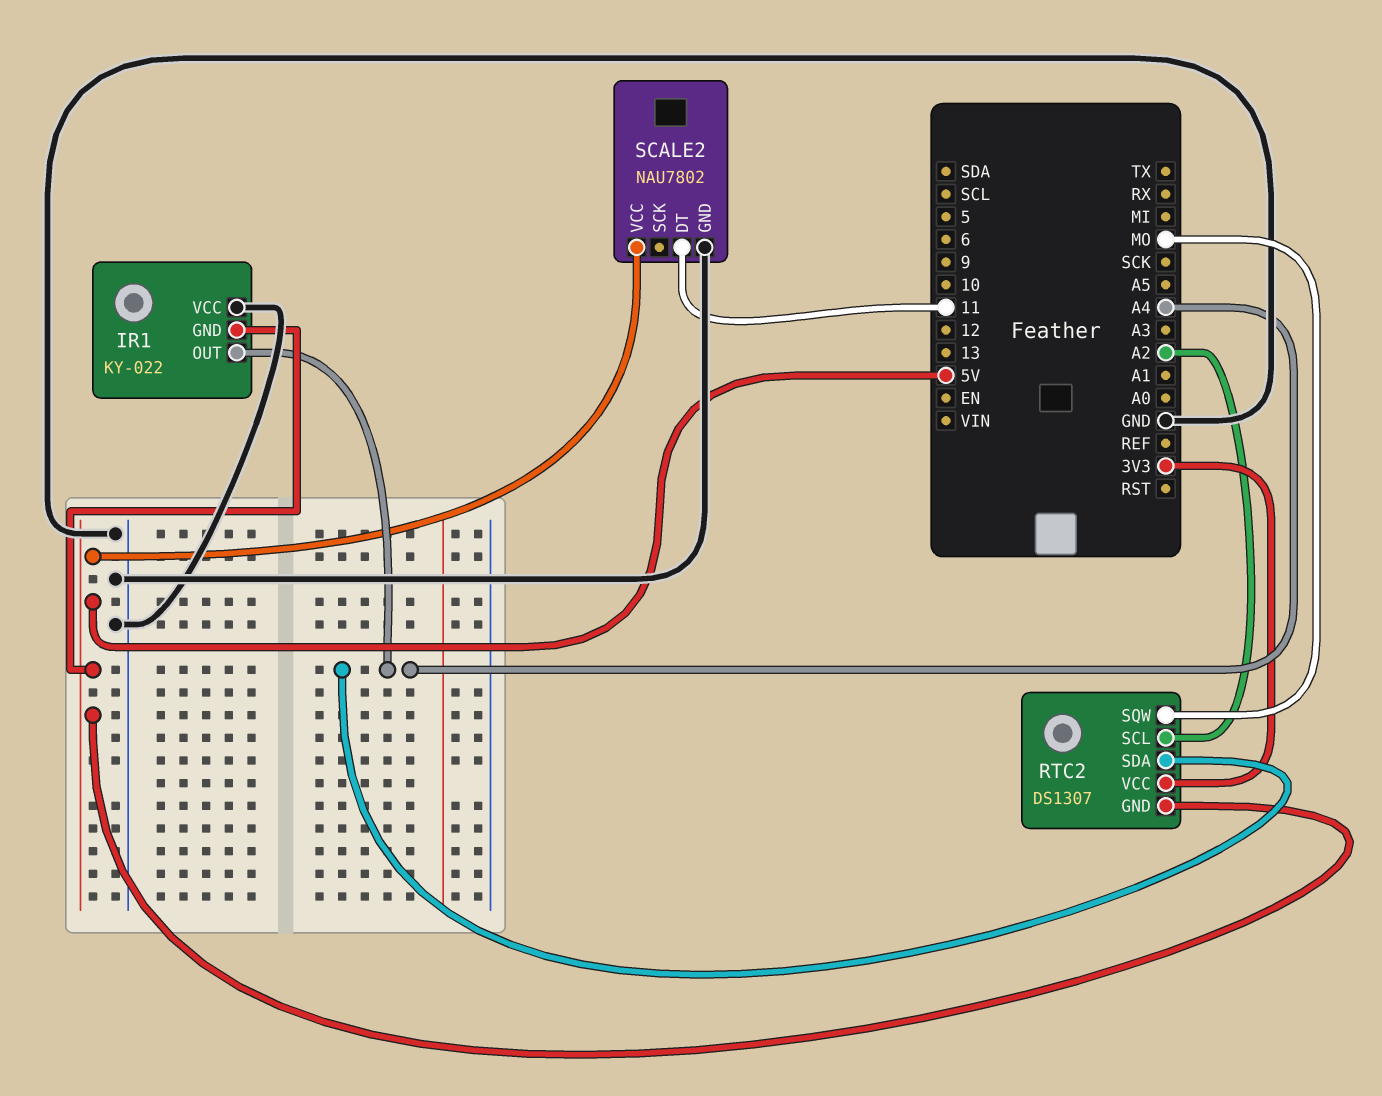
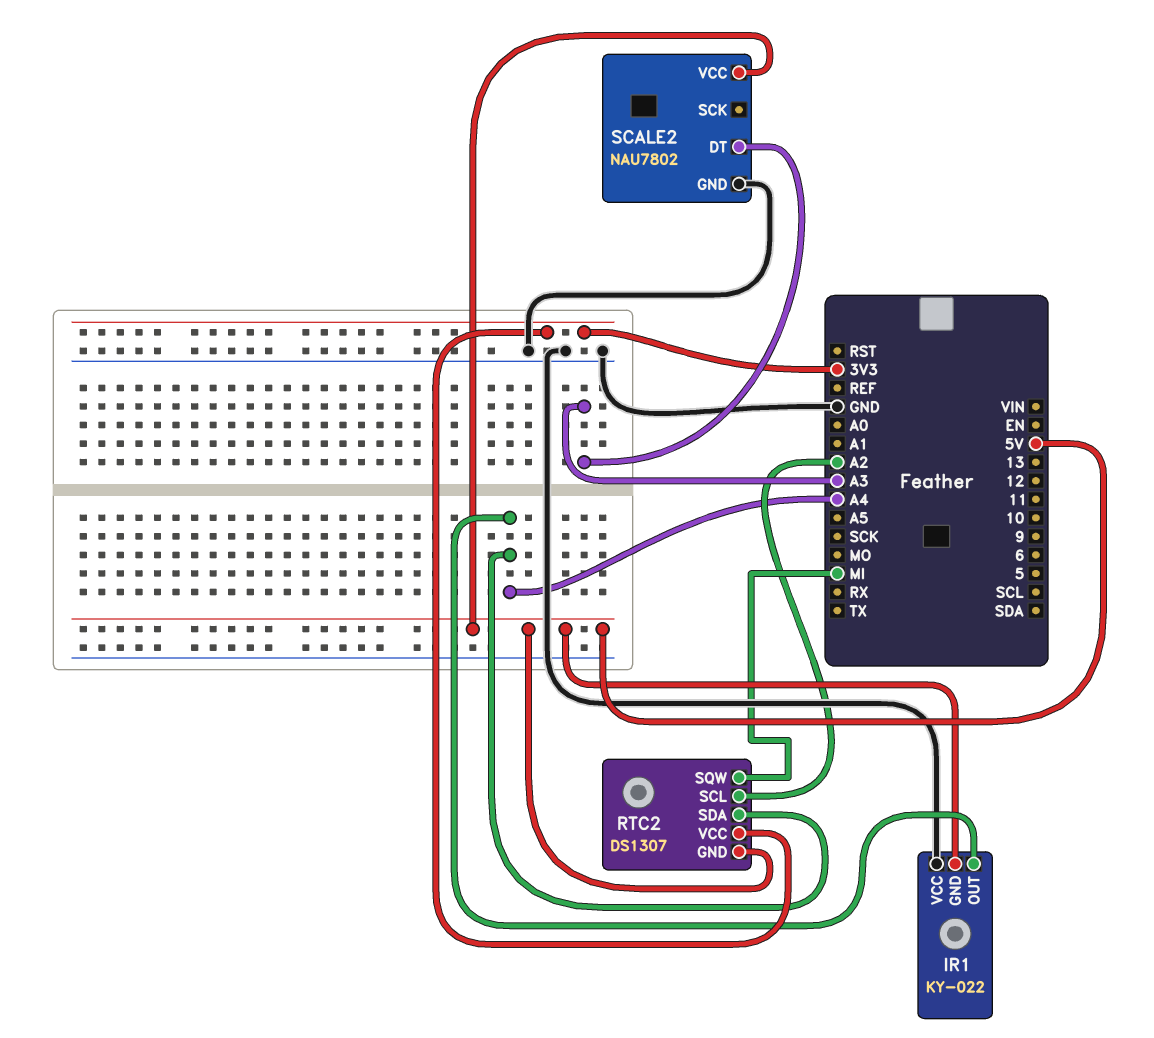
RTC2 pin SQW: MO -> MI
SCALE2 pin DT: 11 -> A3

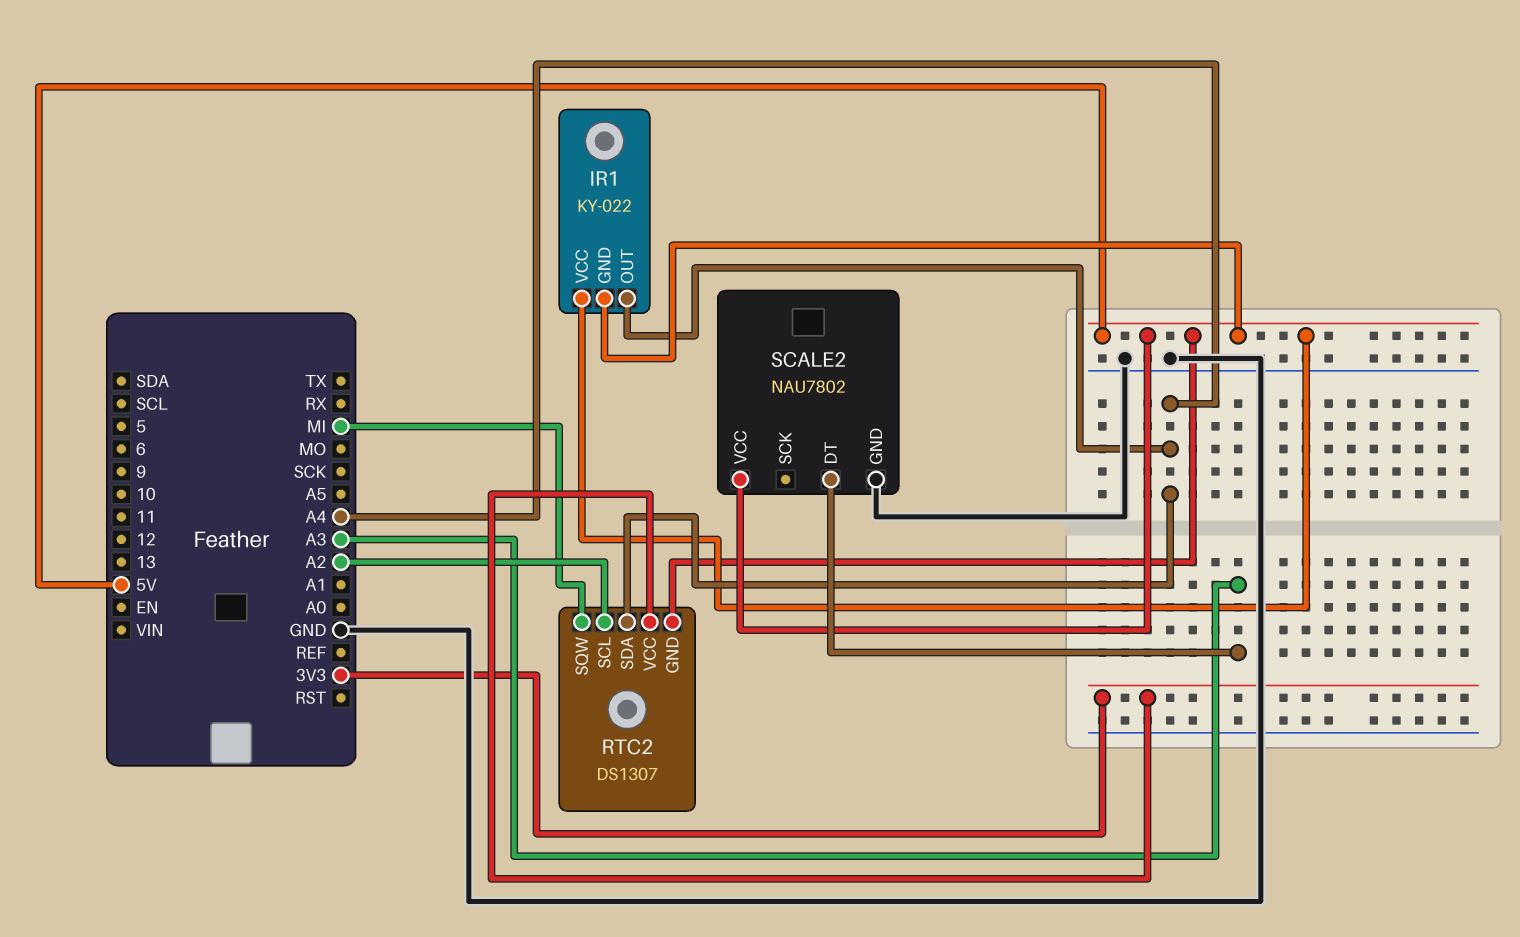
IR1 pin VCC: GND -> 5V

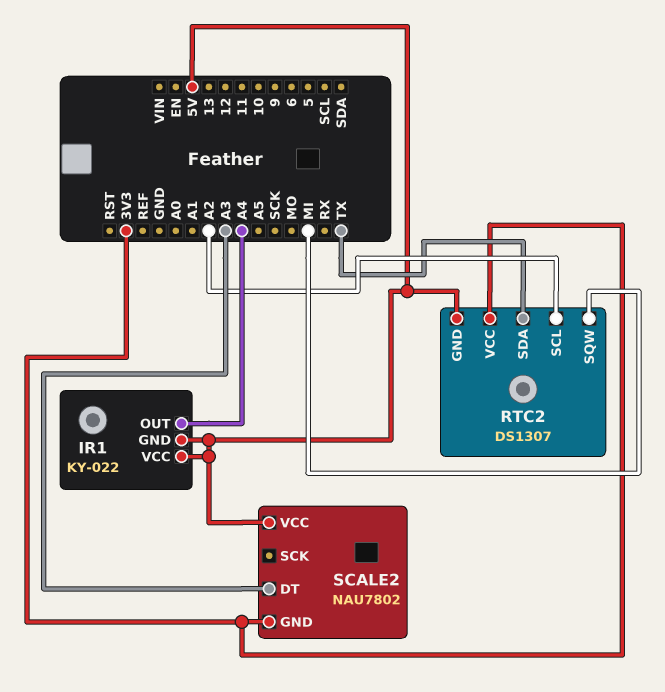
RTC2 pin SDA: A4 -> TX
SCALE2 pin GND: GND -> 3V3

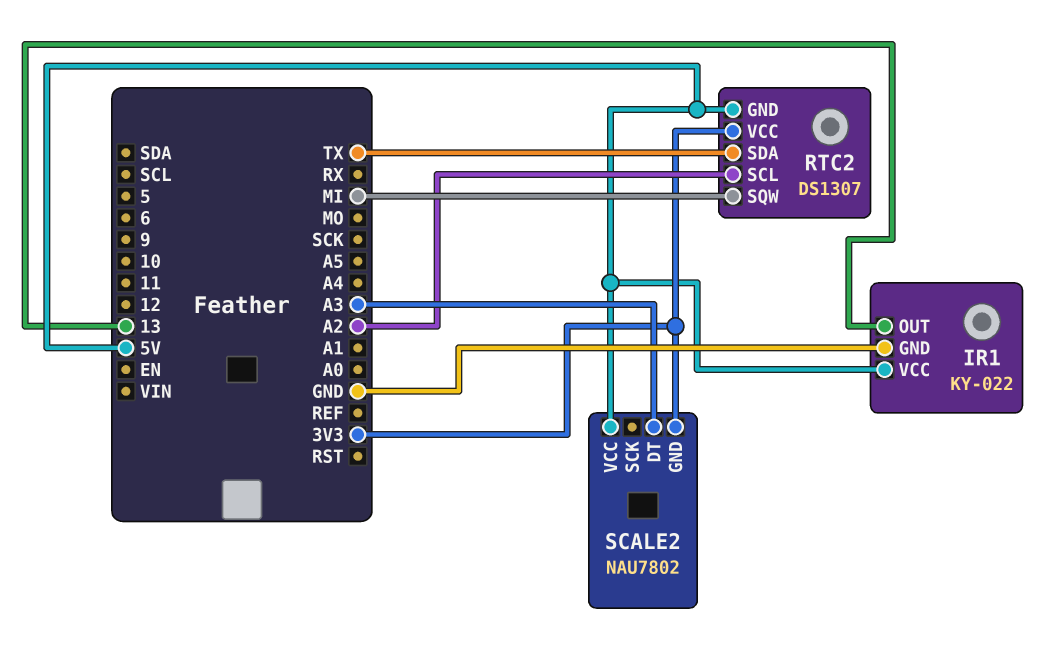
IR1 pin GND: 5V -> GND
IR1 pin OUT: A4 -> 13

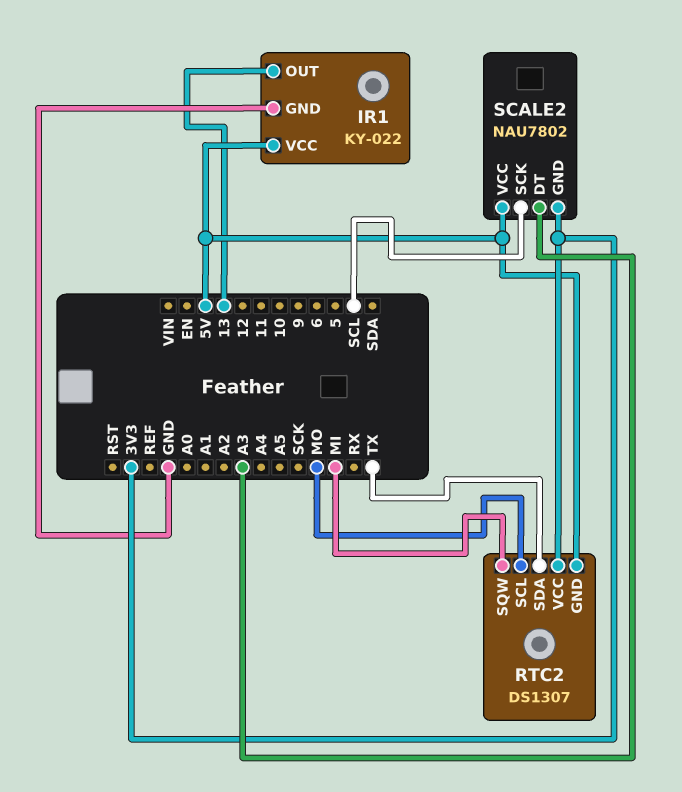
RTC2 pin SCL: A2 -> MO
SCALE2 pin SCK: none -> SCL

